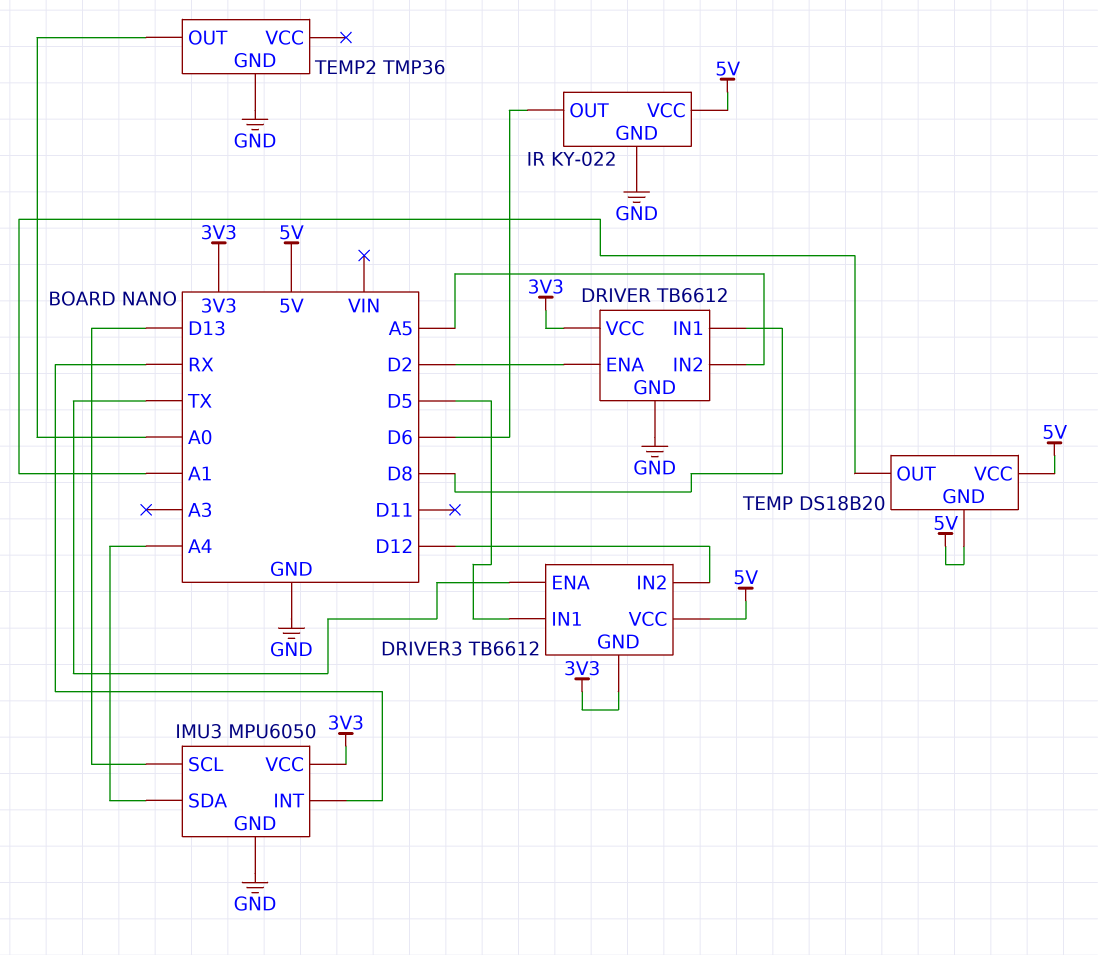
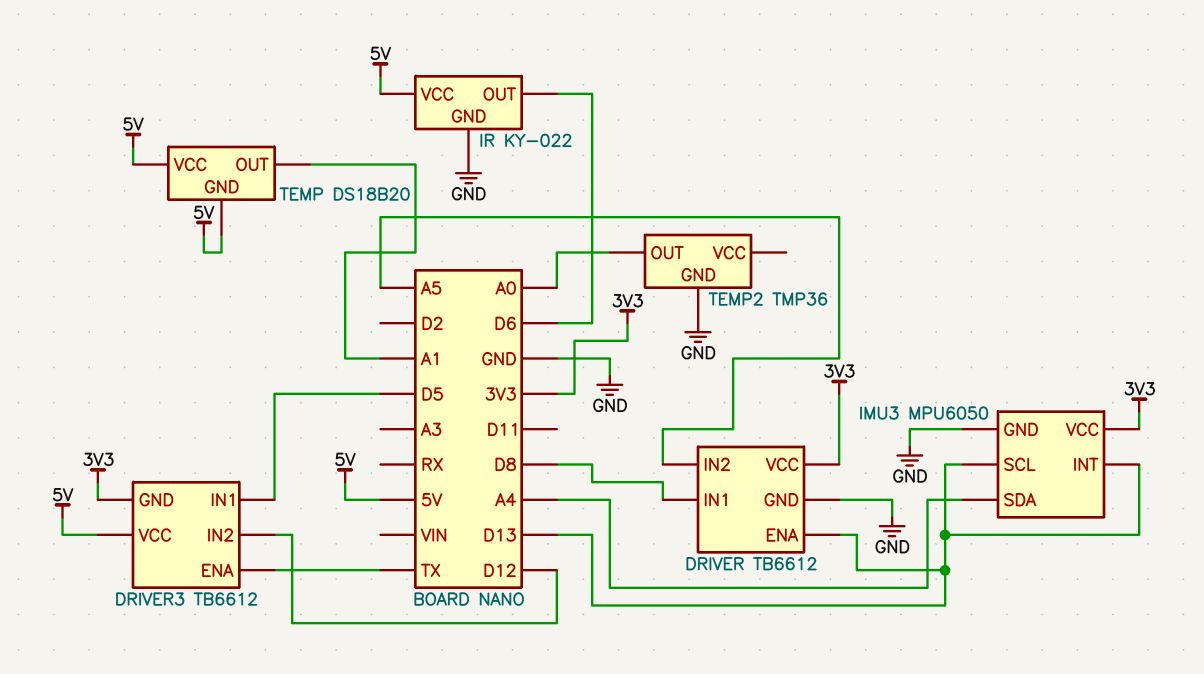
DRIVER pin ENA: D2 -> D13
IMU3 pin INT: RX -> D13

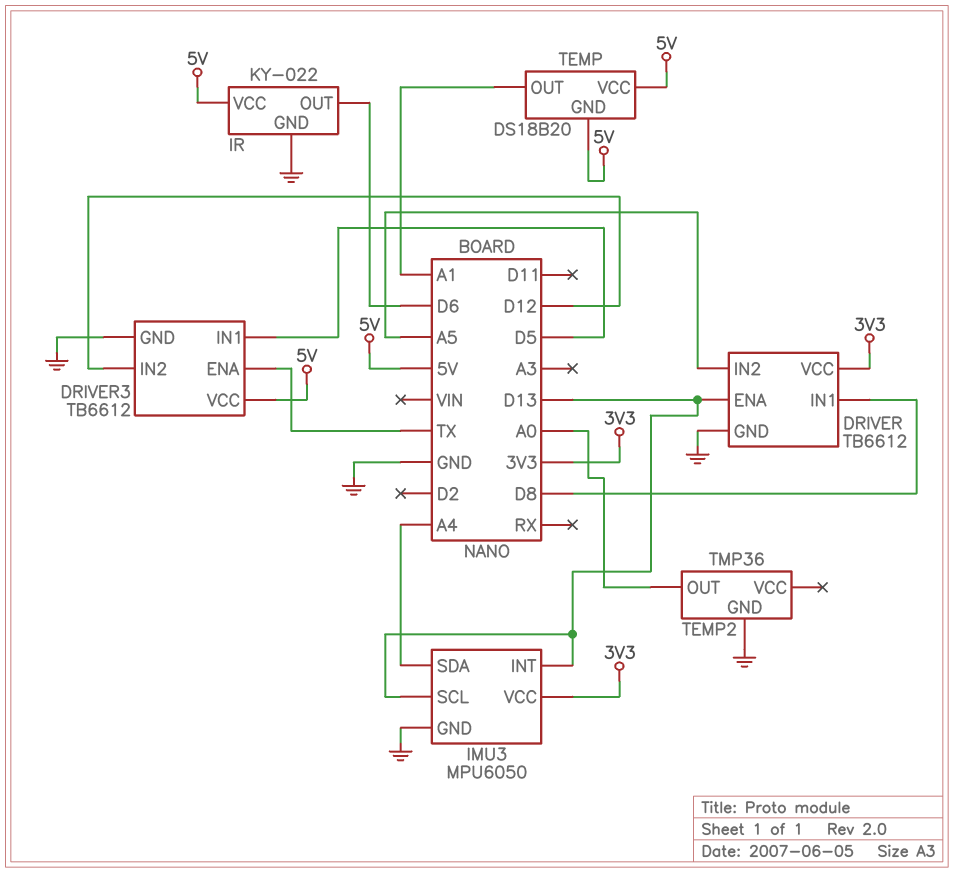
DRIVER3 pin GND: 3V3 -> GND

